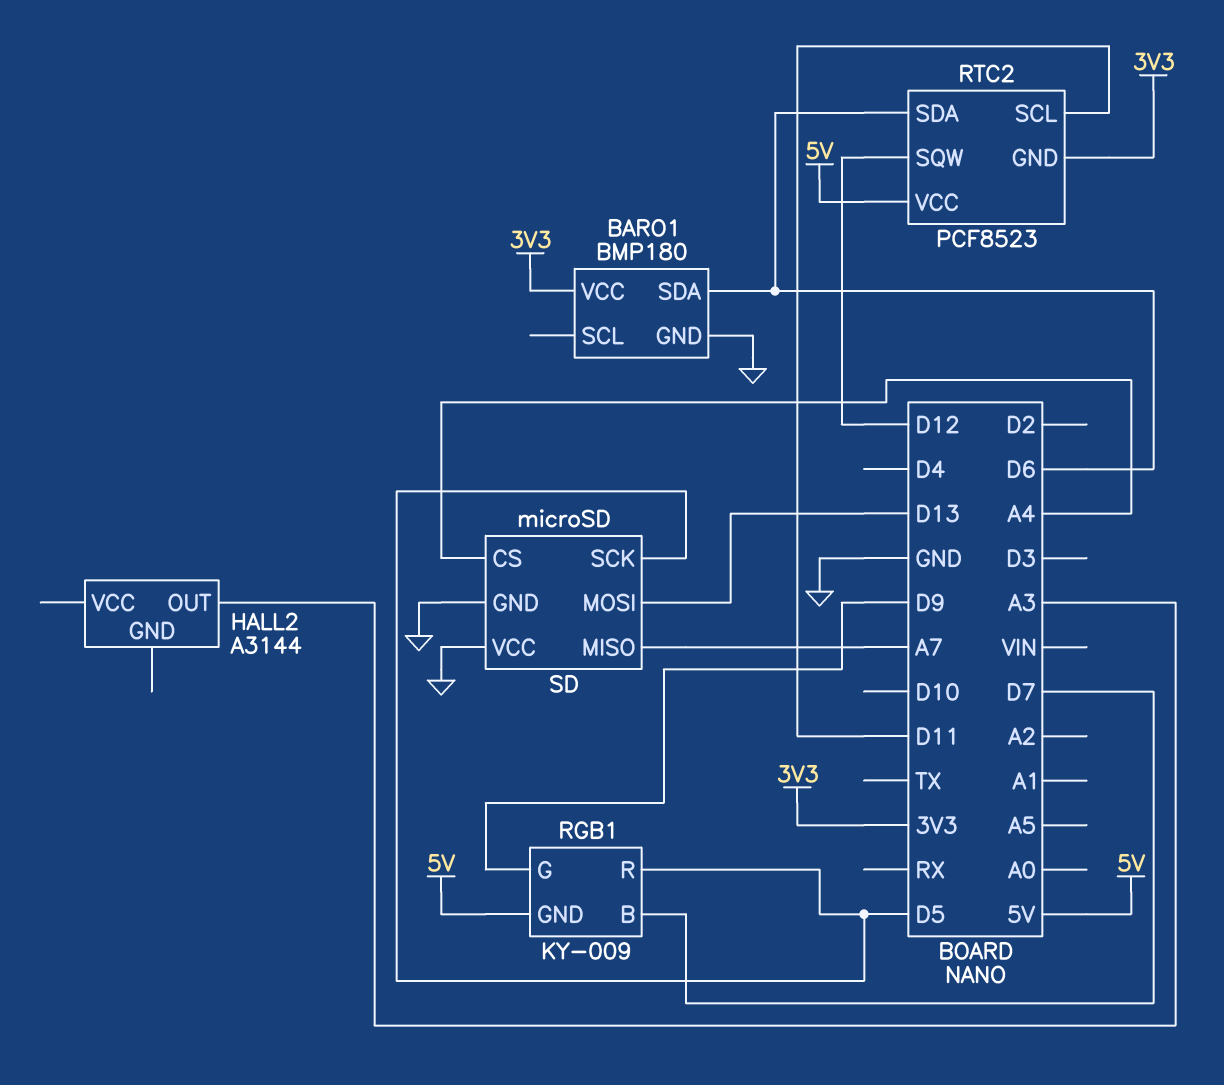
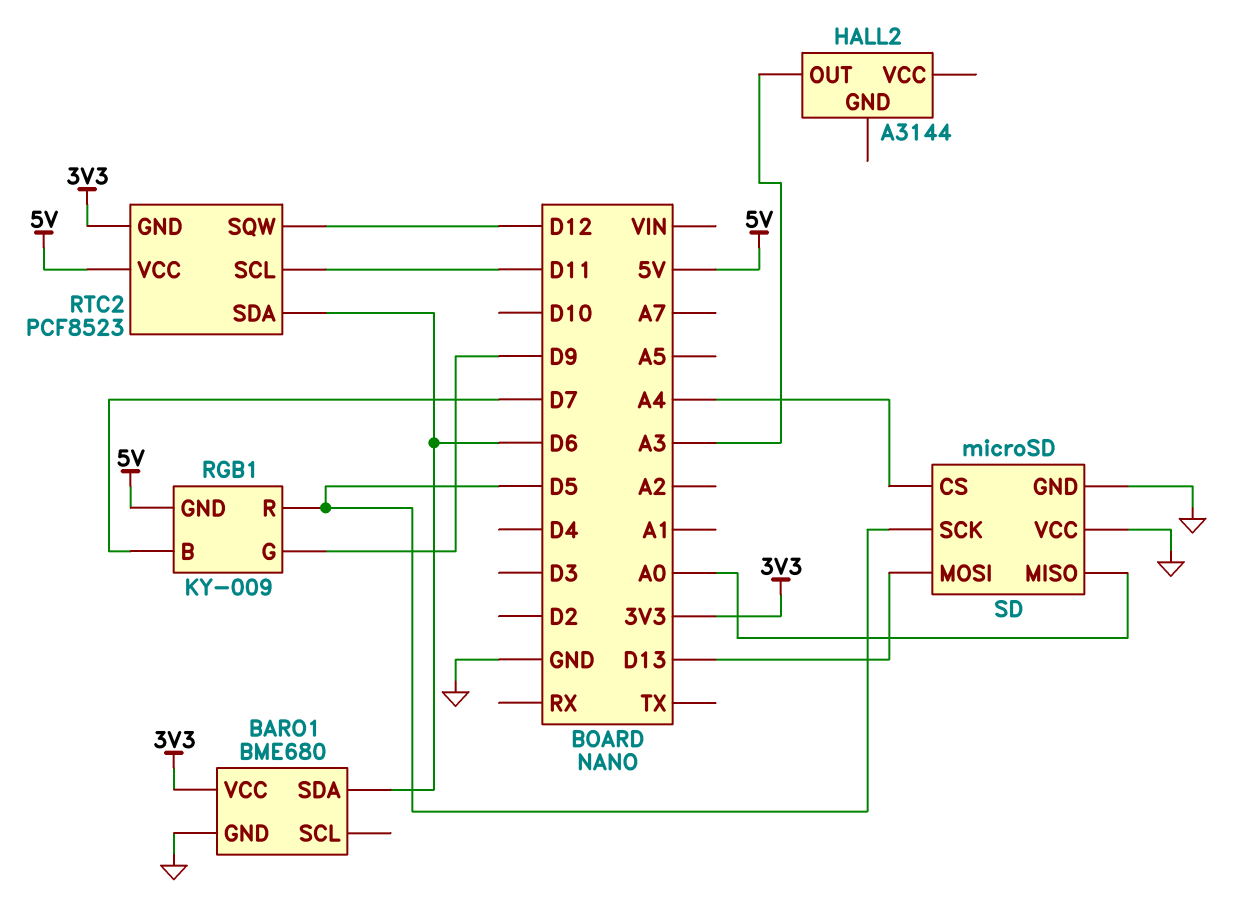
BARO1: BMP180 -> BME680
SD pin MISO: A7 -> A0

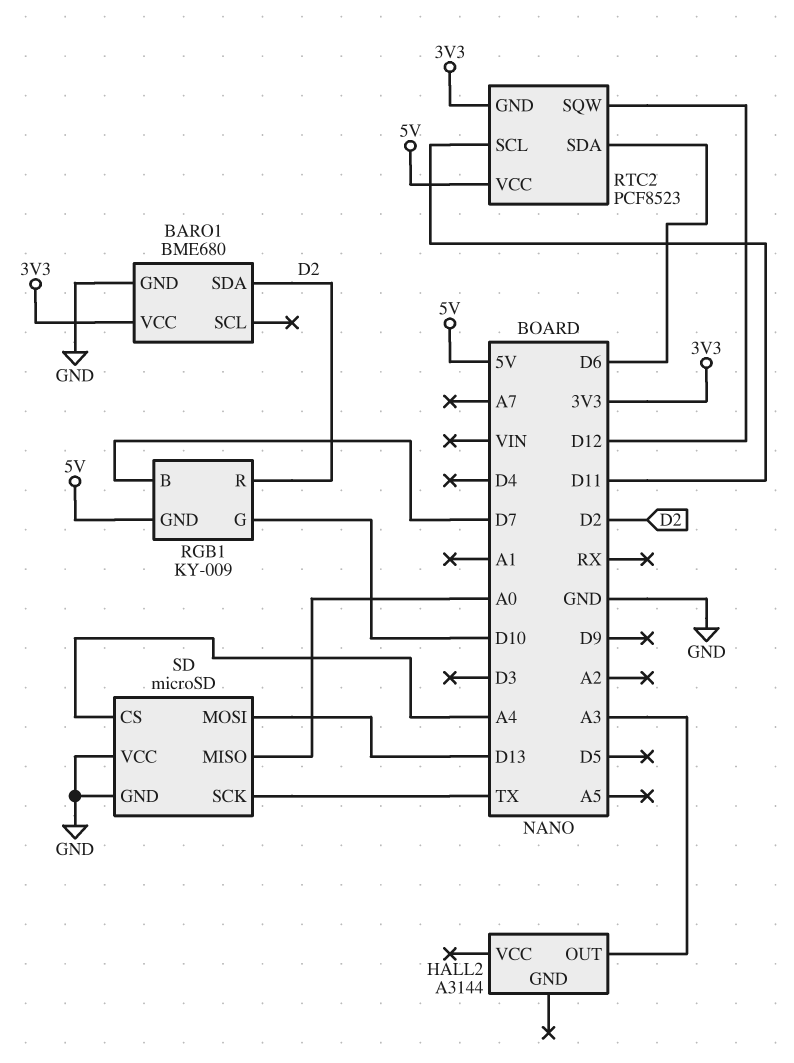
BARO1 pin SDA: D6 -> D2
RGB1 pin G: D9 -> D10
RGB1 pin R: D5 -> D2
SD pin SCK: D5 -> TX

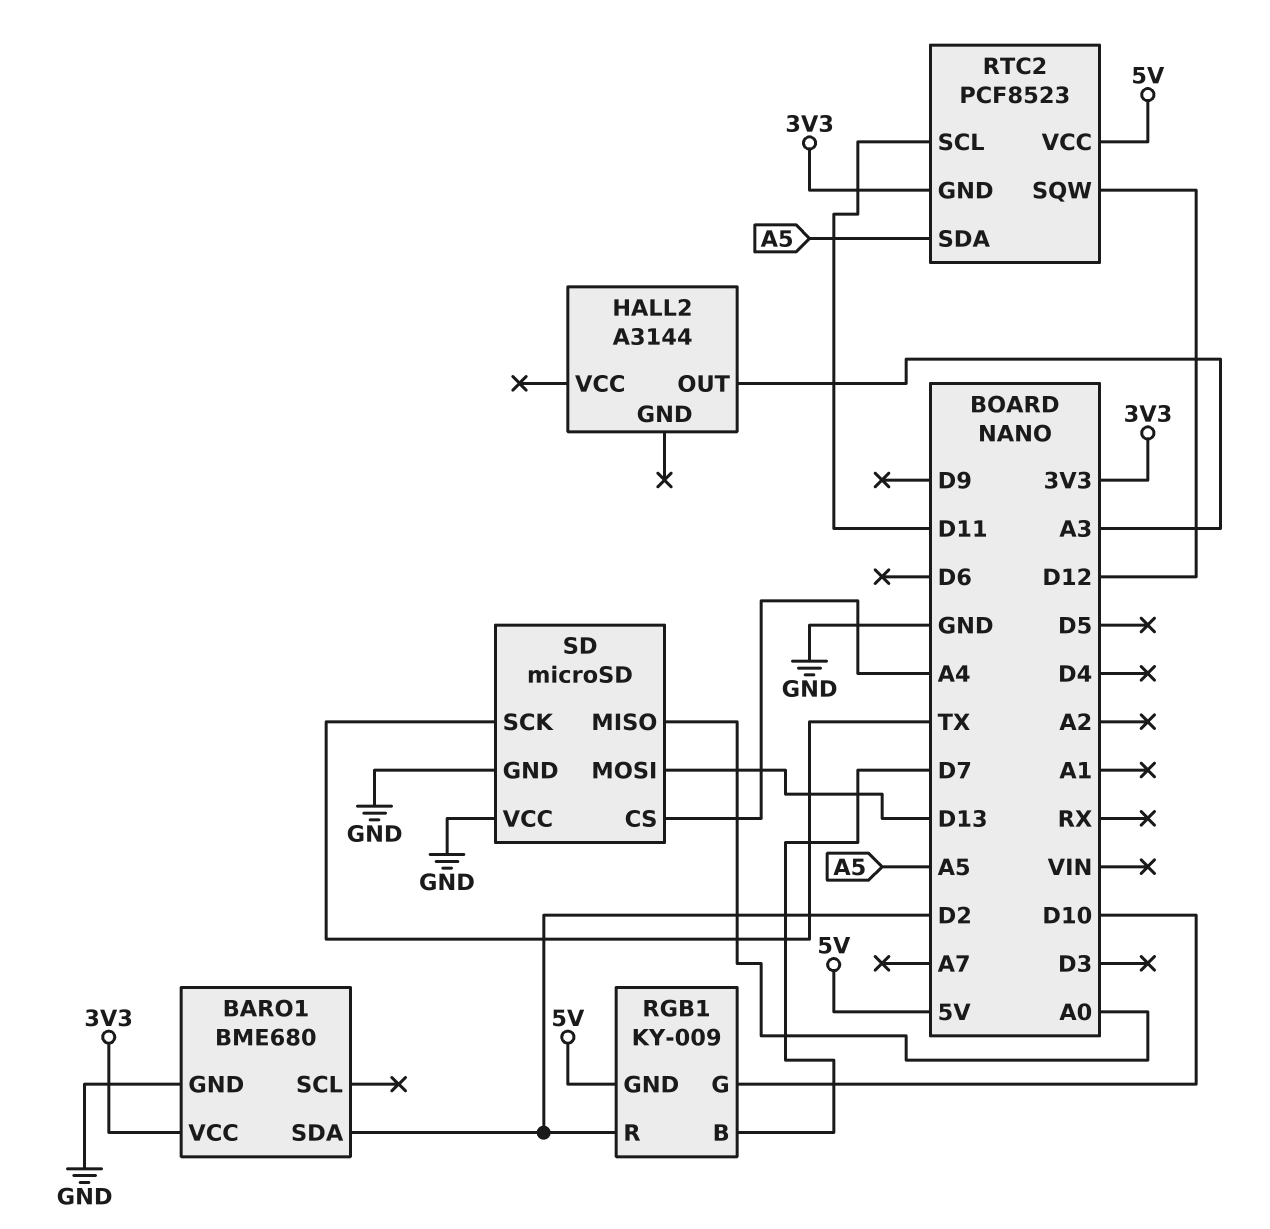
RTC2 pin SDA: D6 -> A5

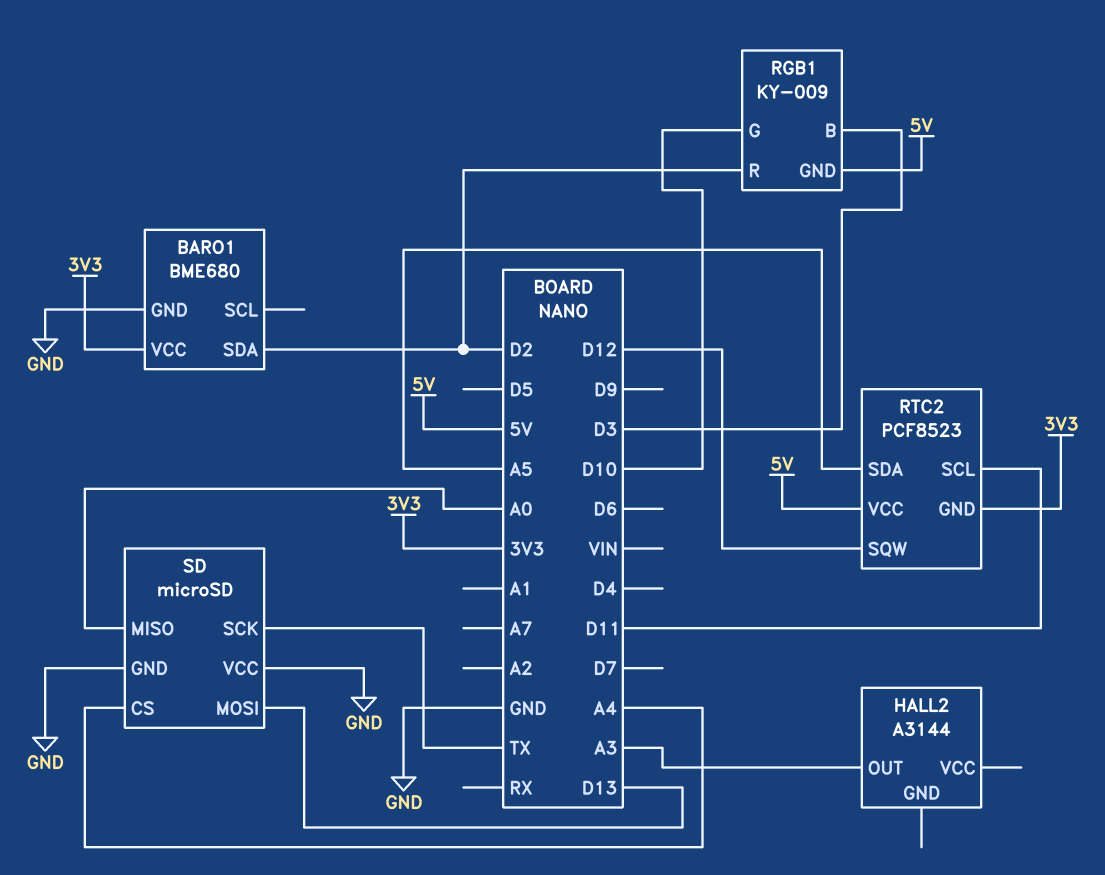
RGB1 pin B: D7 -> D3

